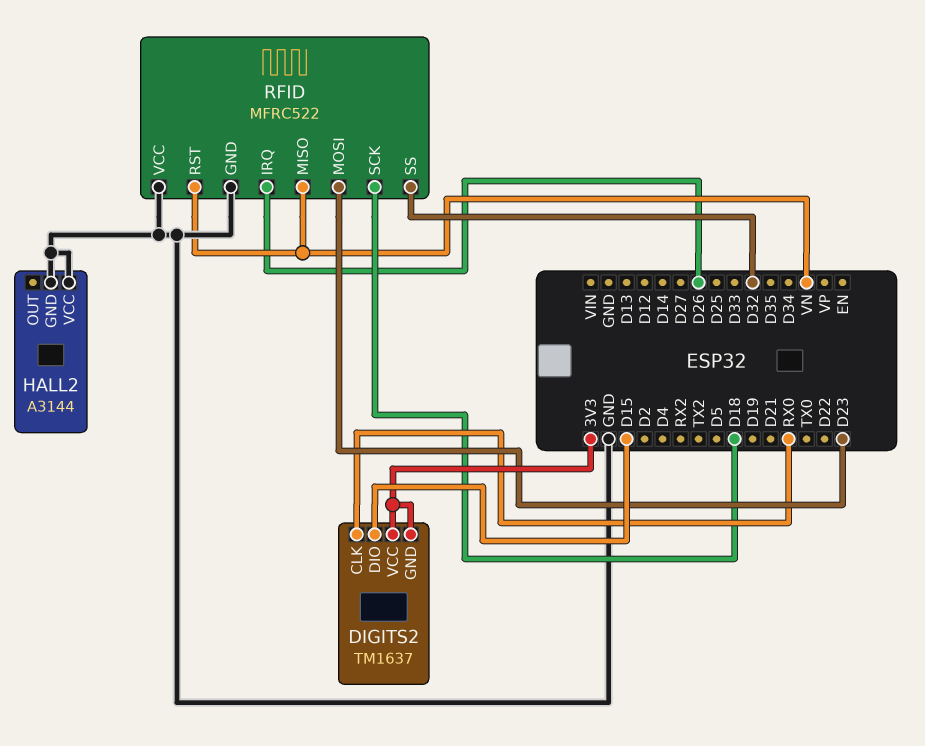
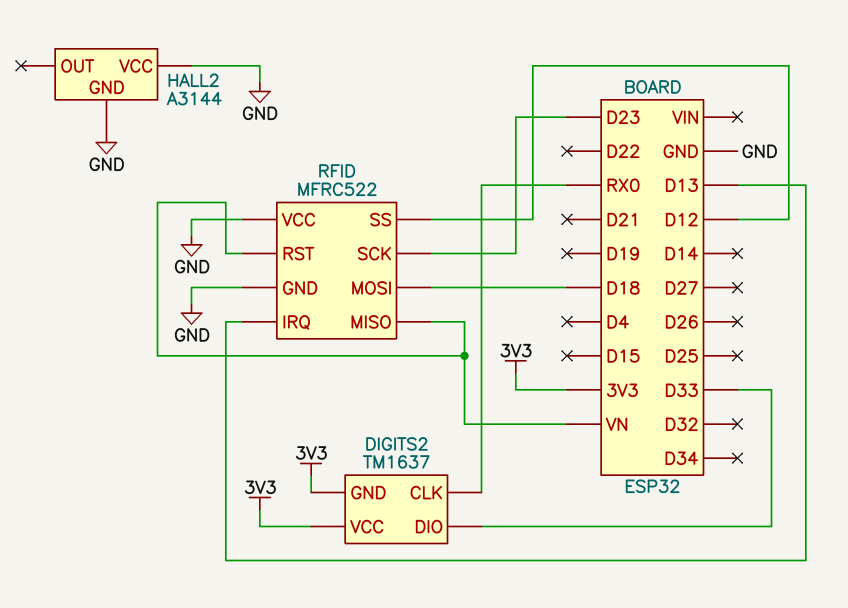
DIGITS2 pin DIO: D15 -> D33
RFID pin IRQ: D26 -> D13
RFID pin MOSI: D23 -> D18
RFID pin SCK: D18 -> D23
RFID pin SS: D32 -> D12

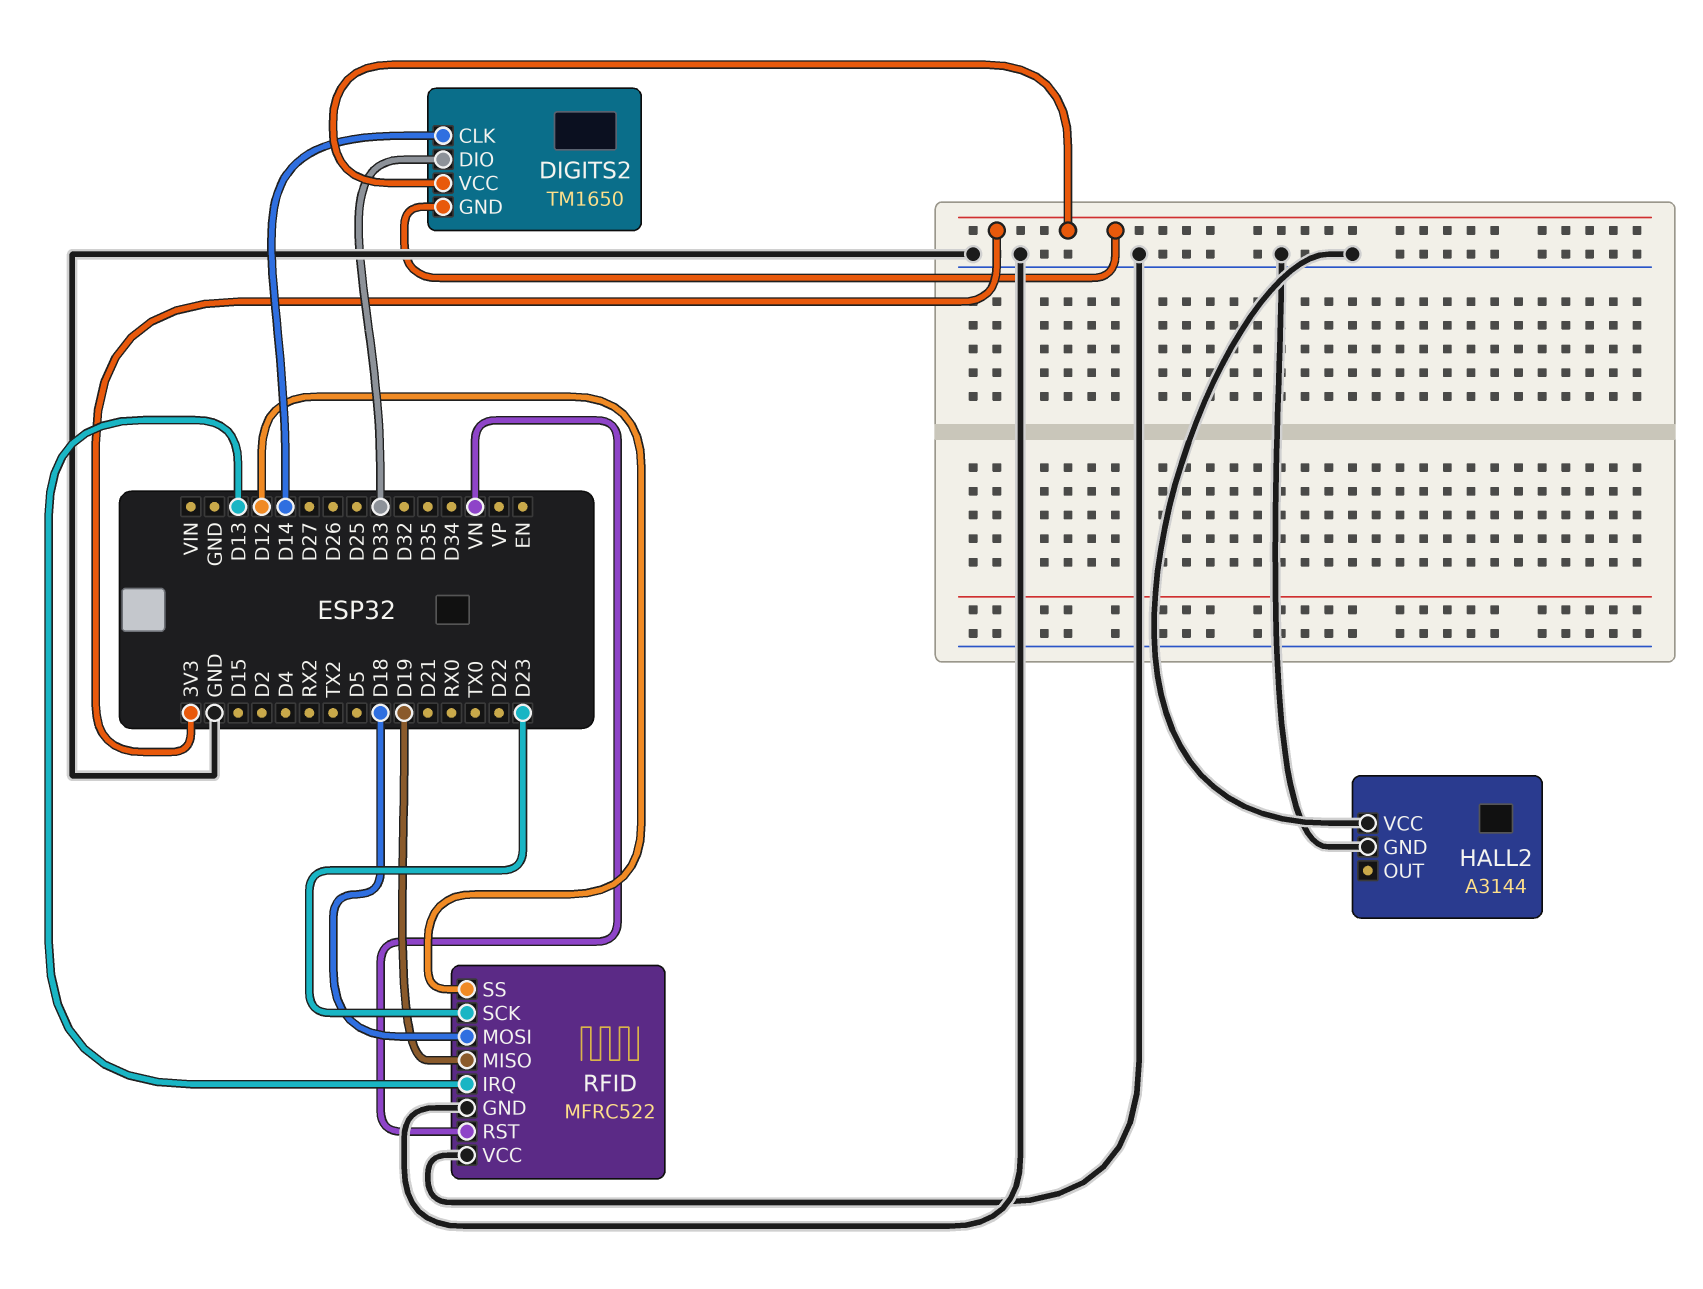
DIGITS2: TM1637 -> TM1650
DIGITS2 pin CLK: RX0 -> D14
RFID pin MISO: VN -> D19

